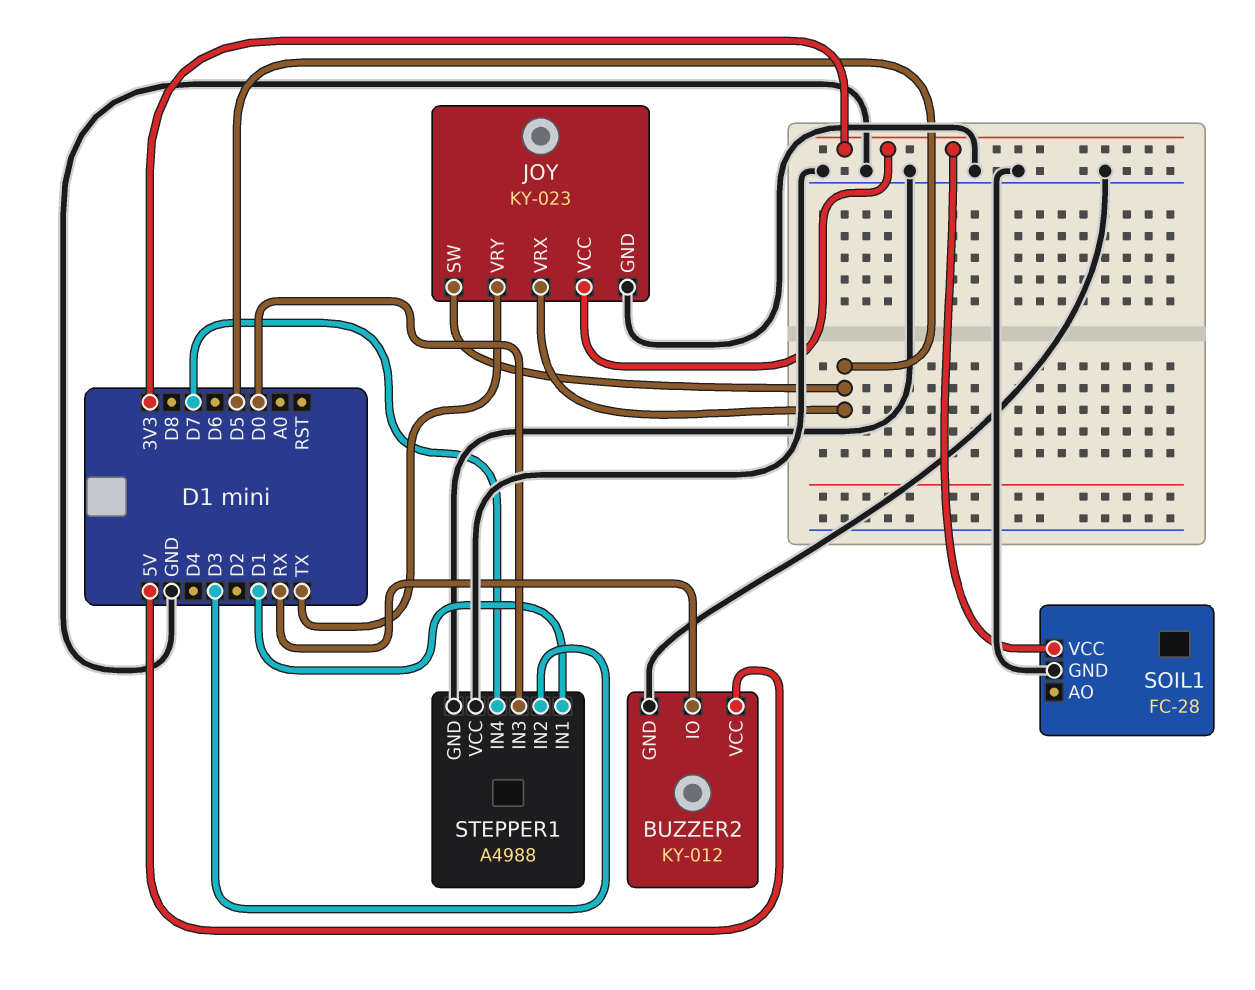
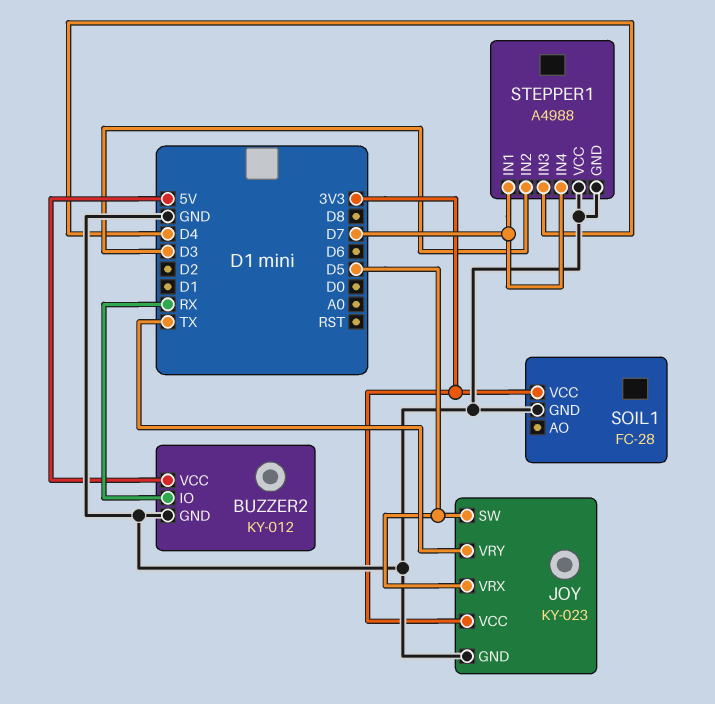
STEPPER1 pin IN1: D1 -> D7
STEPPER1 pin IN3: D0 -> D4

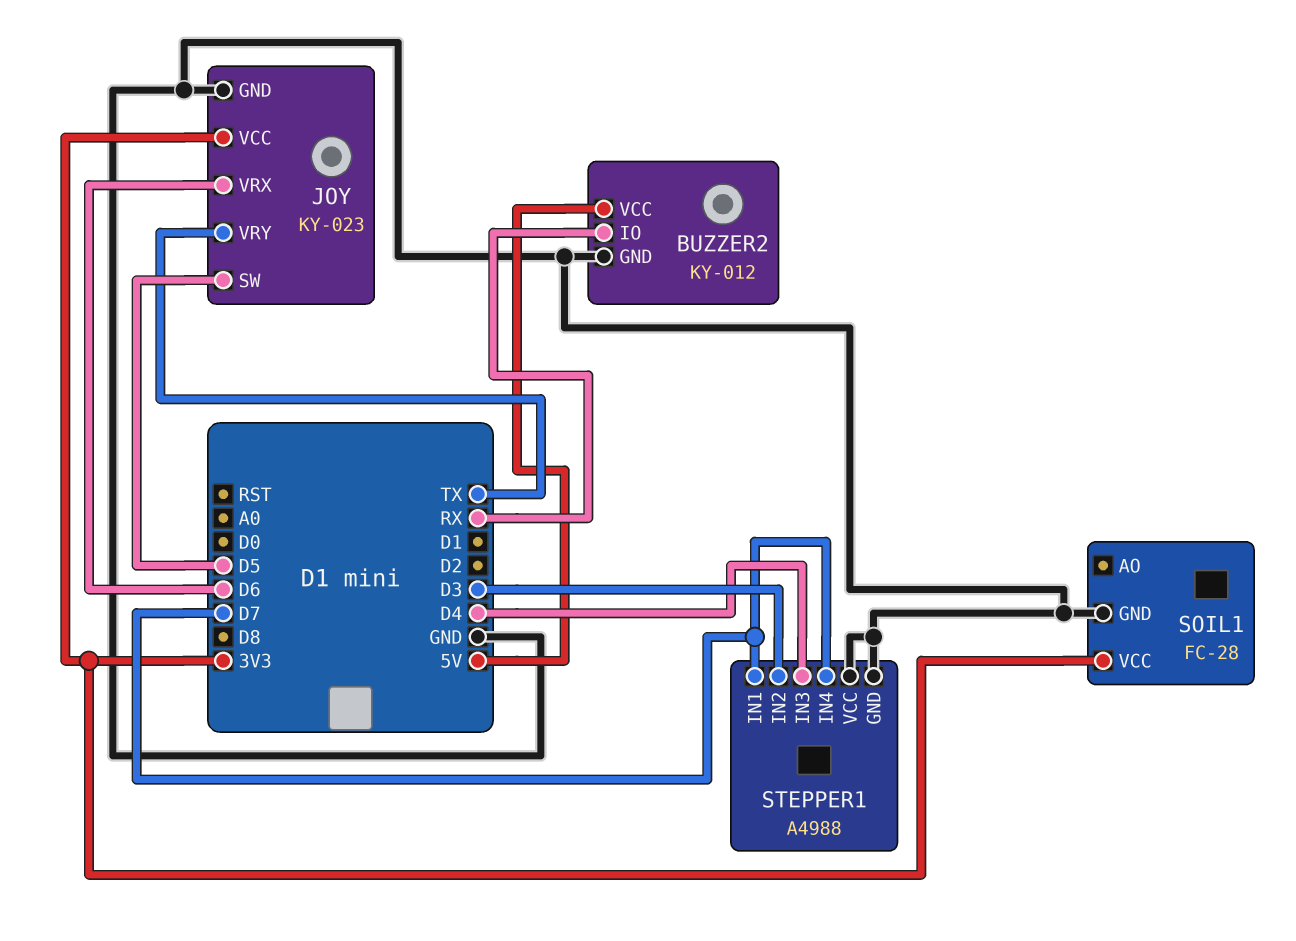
JOY pin VRX: D5 -> D6

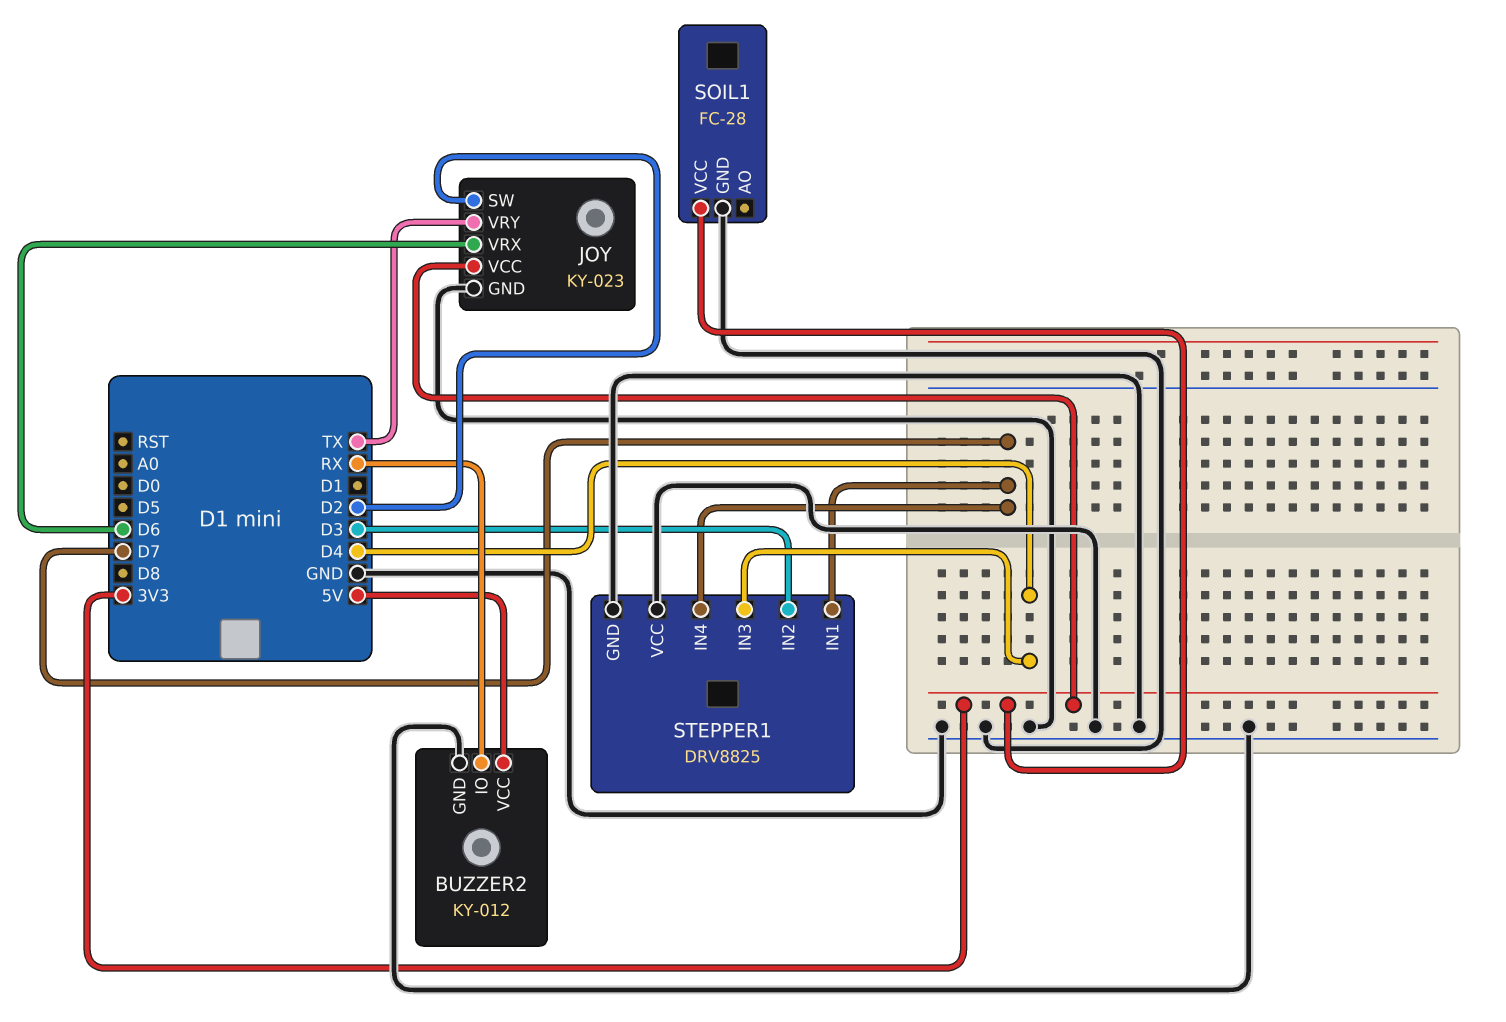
JOY pin SW: D5 -> D2
STEPPER1: A4988 -> DRV8825

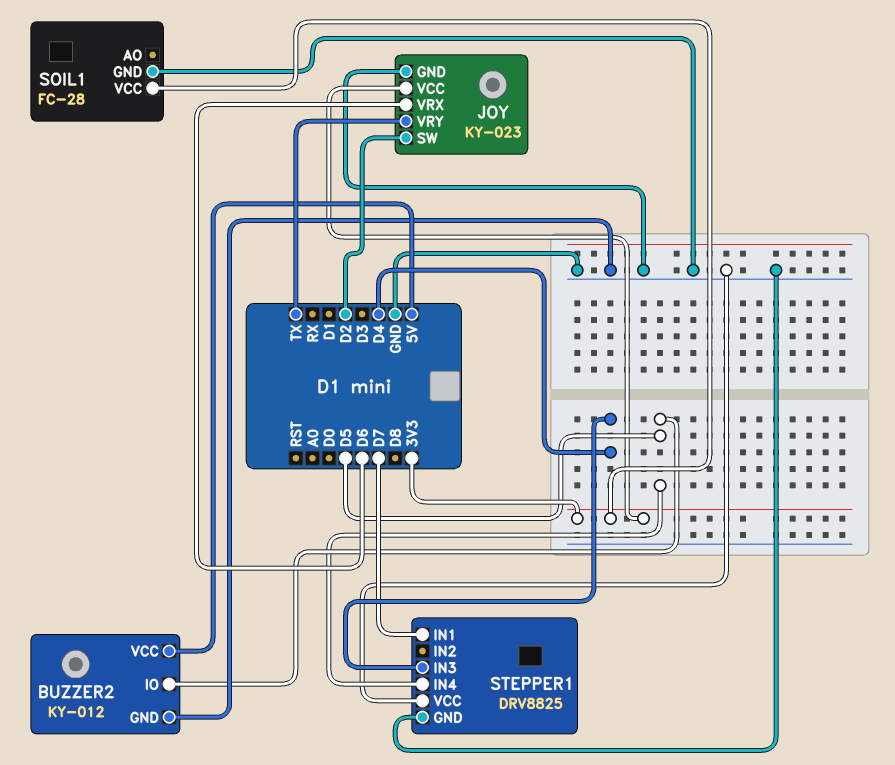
BUZZER2 pin IO: RX -> D5
STEPPER1 pin IN2: D3 -> none
STEPPER1 pin IN4: D7 -> D5

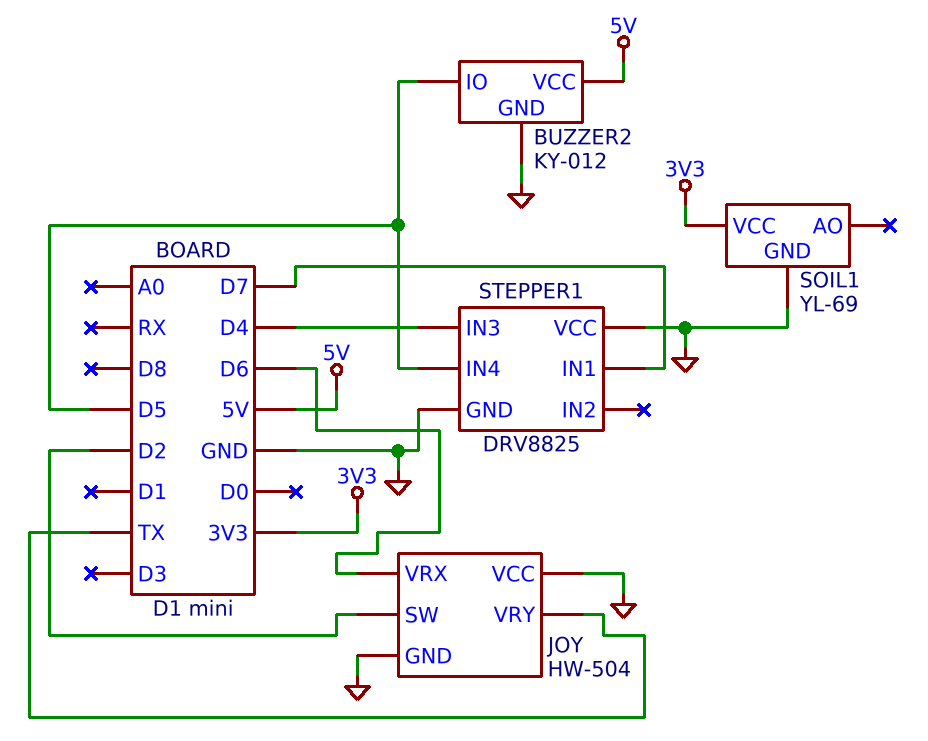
JOY: KY-023 -> HW-504
JOY pin VCC: 3V3 -> GND
SOIL1: FC-28 -> YL-69

